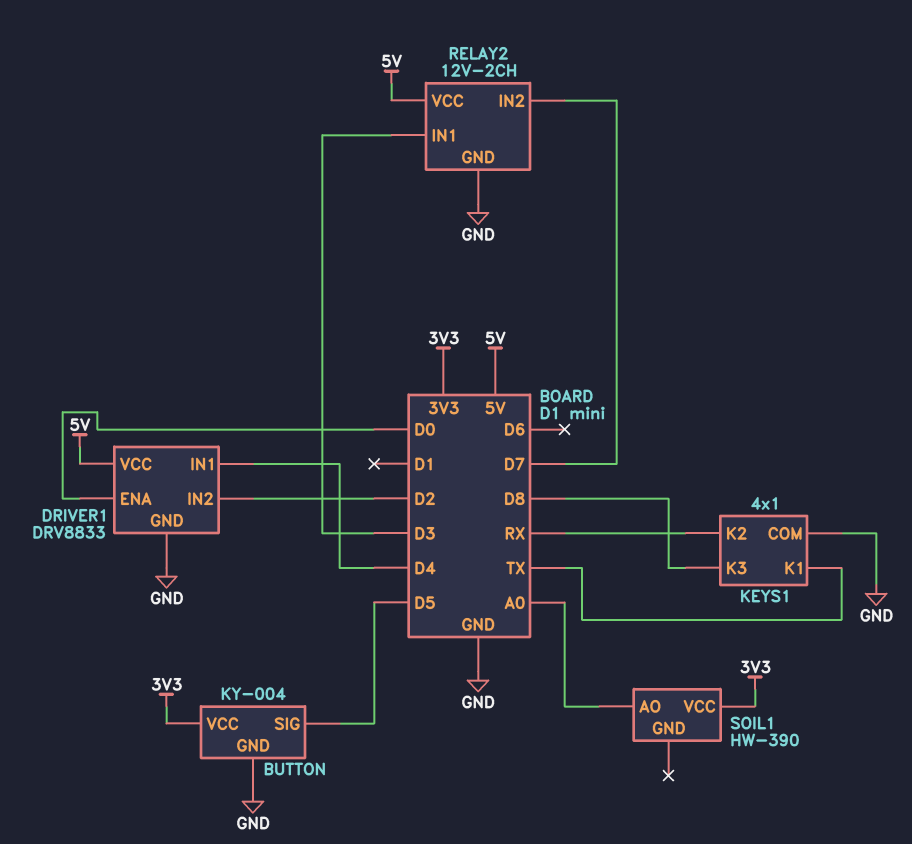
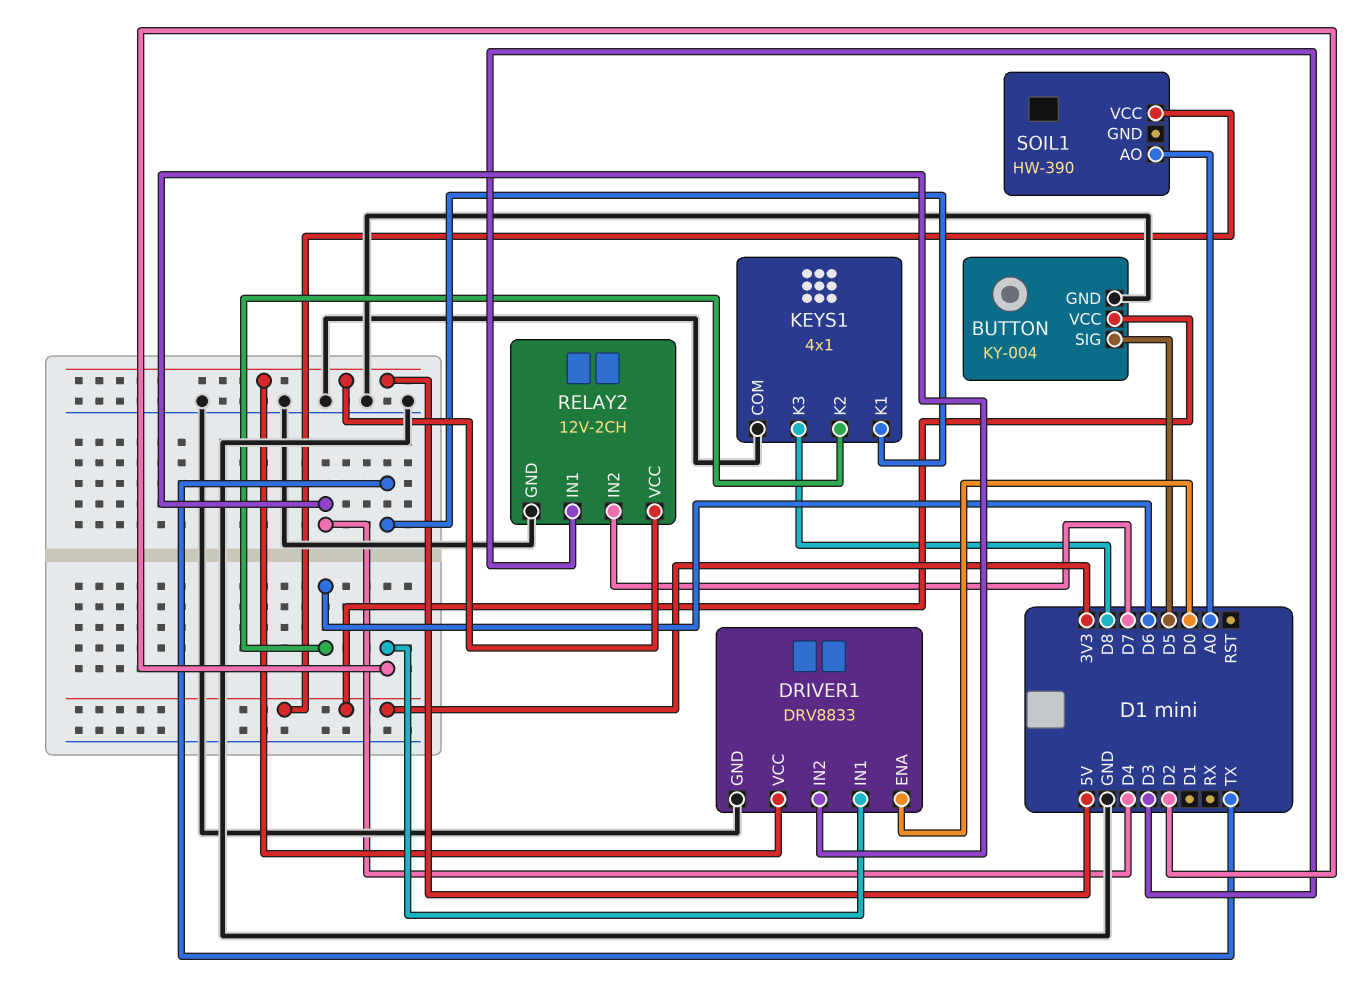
DRIVER1 pin IN1: D4 -> D2
DRIVER1 pin IN2: D2 -> D4
KEYS1 pin K2: RX -> D6

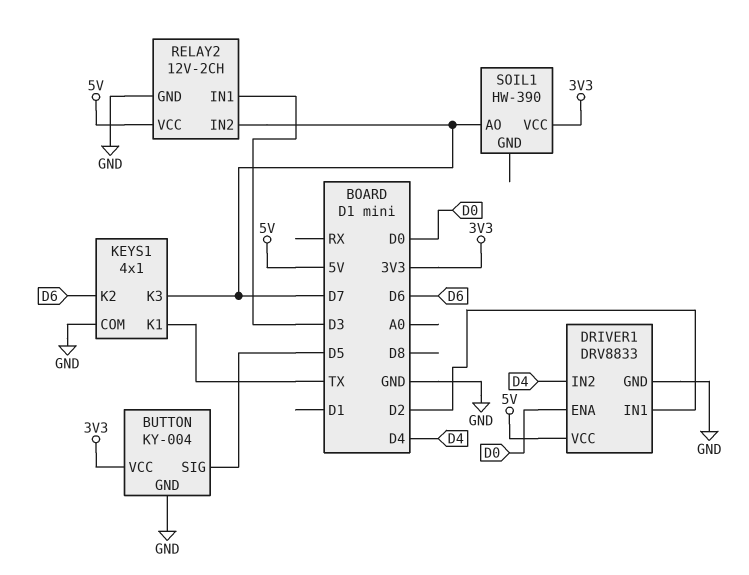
KEYS1 pin K3: D8 -> D7
SOIL1 pin AO: A0 -> D7

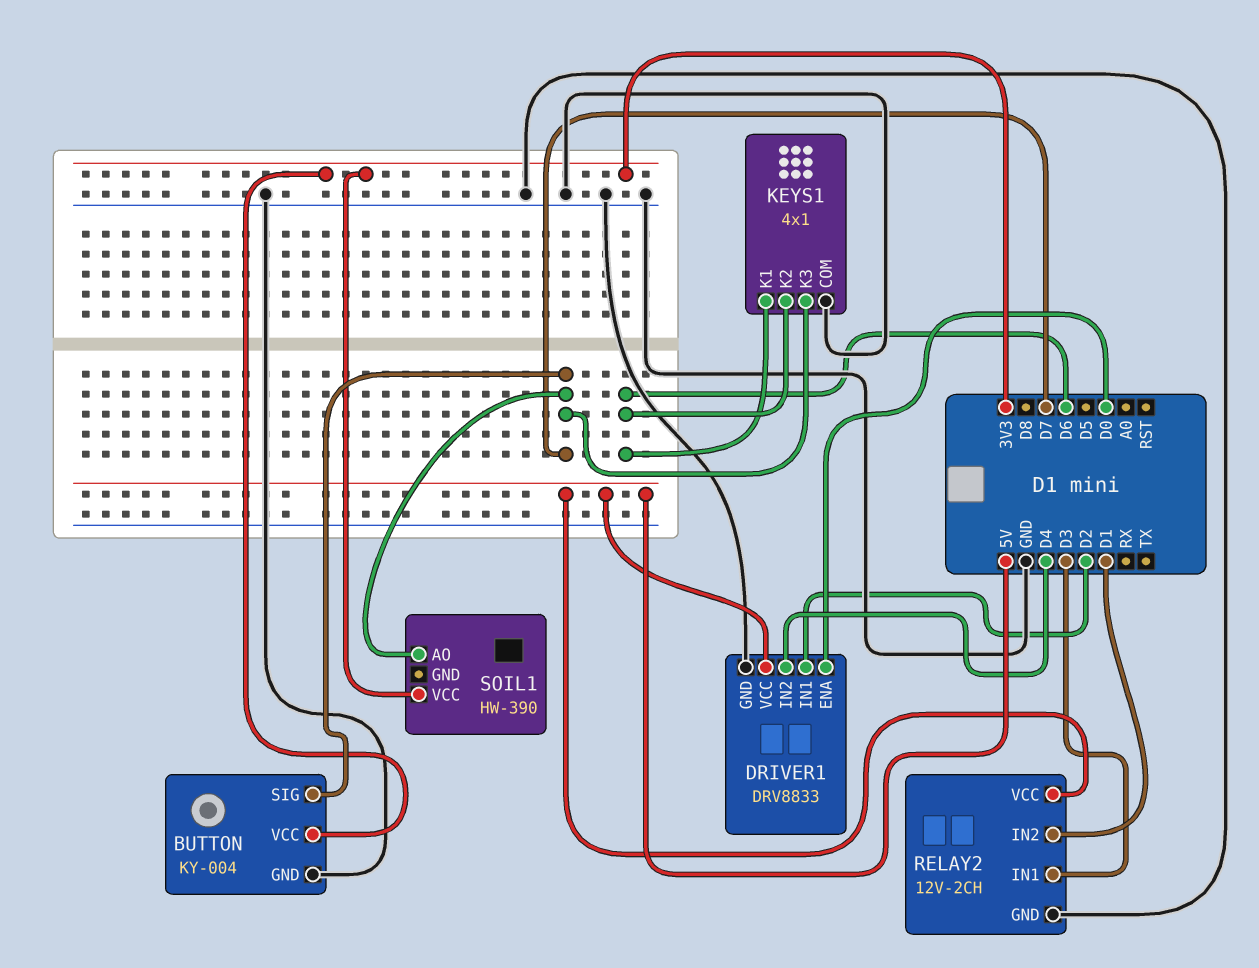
BUTTON pin SIG: D5 -> D7
KEYS1 pin K1: TX -> D6
RELAY2 pin IN2: D7 -> D1

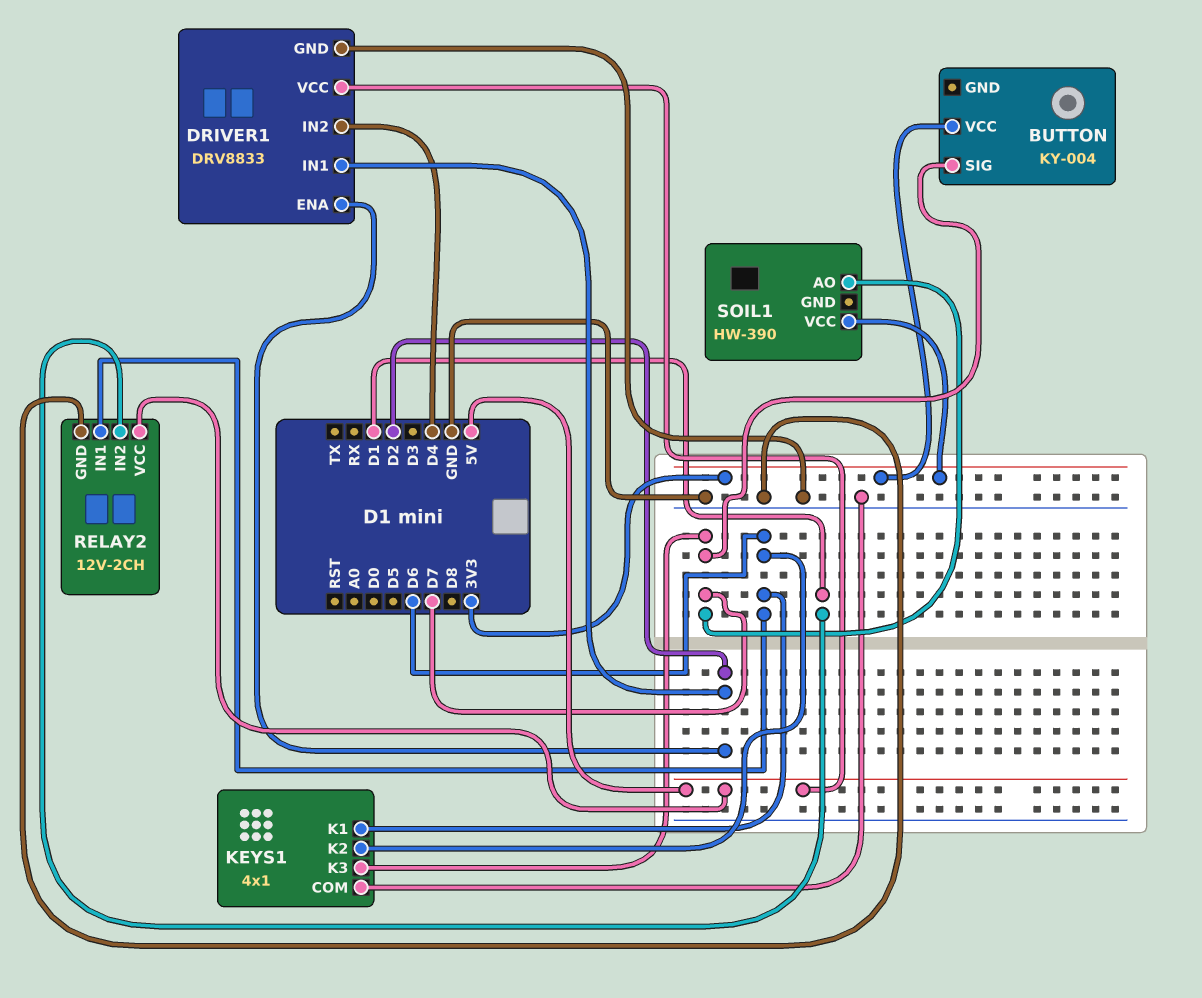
BUTTON pin GND: GND -> none
DRIVER1 pin ENA: D0 -> D2
RELAY2 pin IN1: D3 -> D6

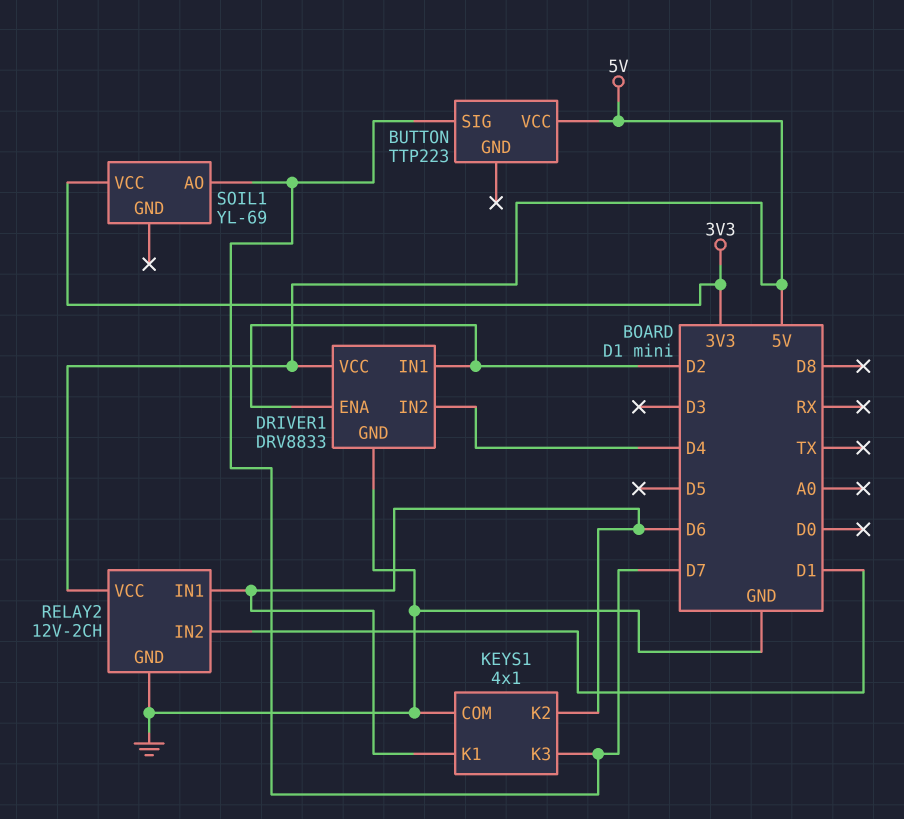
BUTTON: KY-004 -> TTP223
BUTTON pin VCC: 3V3 -> 5V
SOIL1: HW-390 -> YL-69

